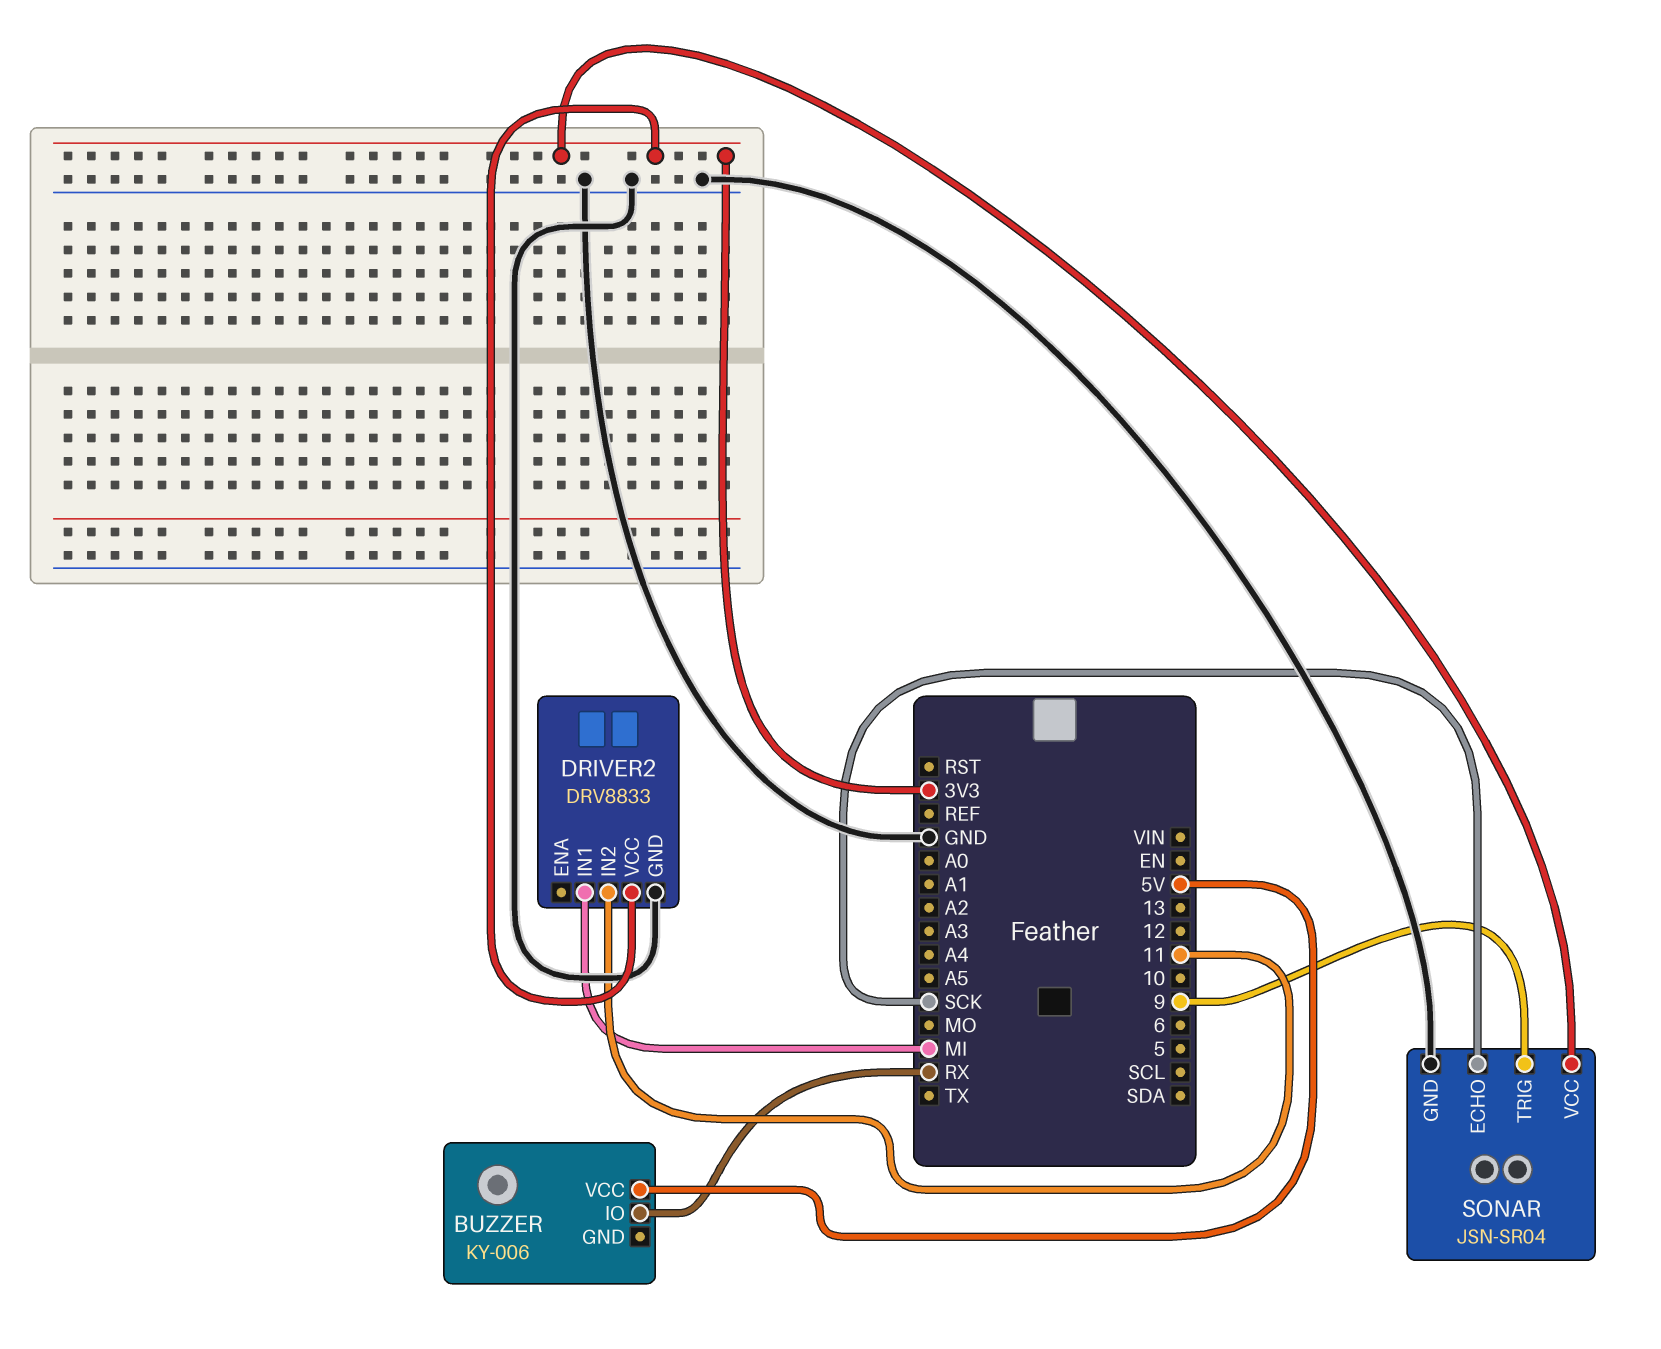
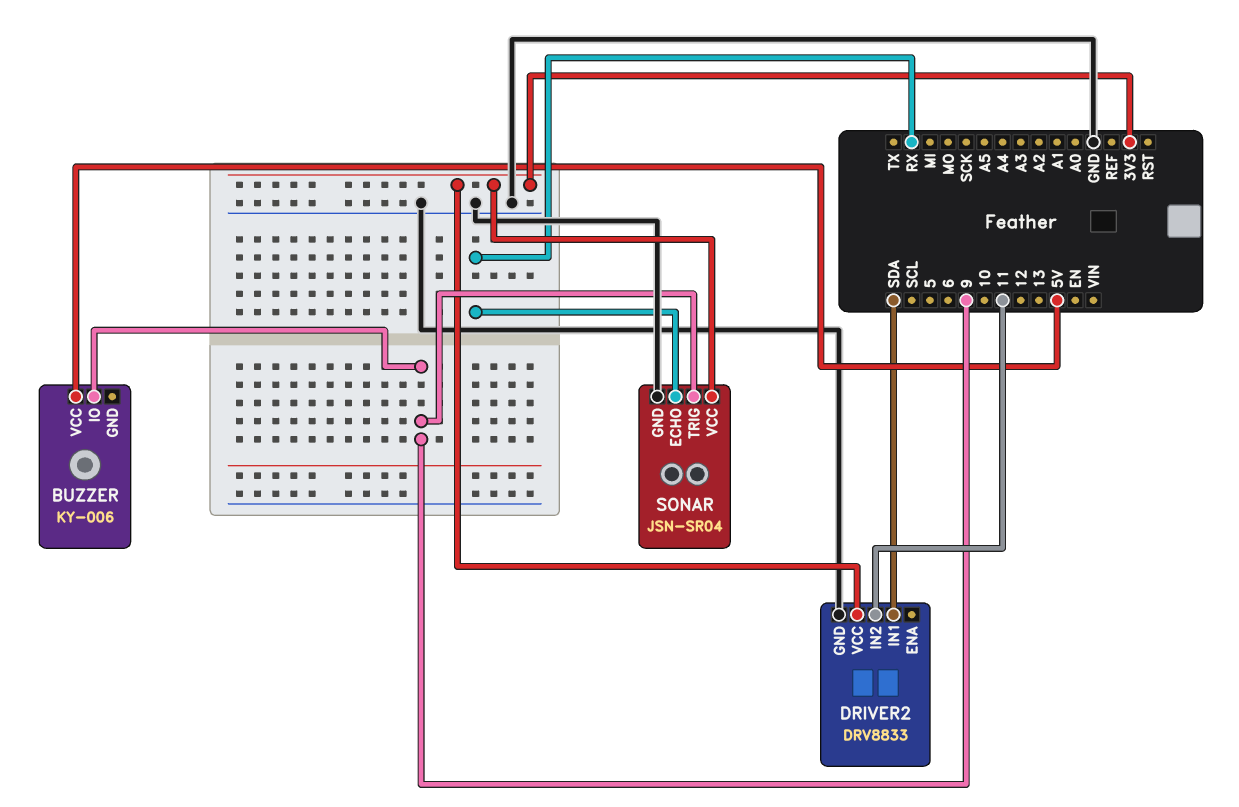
BUZZER pin IO: RX -> 9
DRIVER2 pin IN1: MI -> SDA
SONAR pin ECHO: SCK -> RX

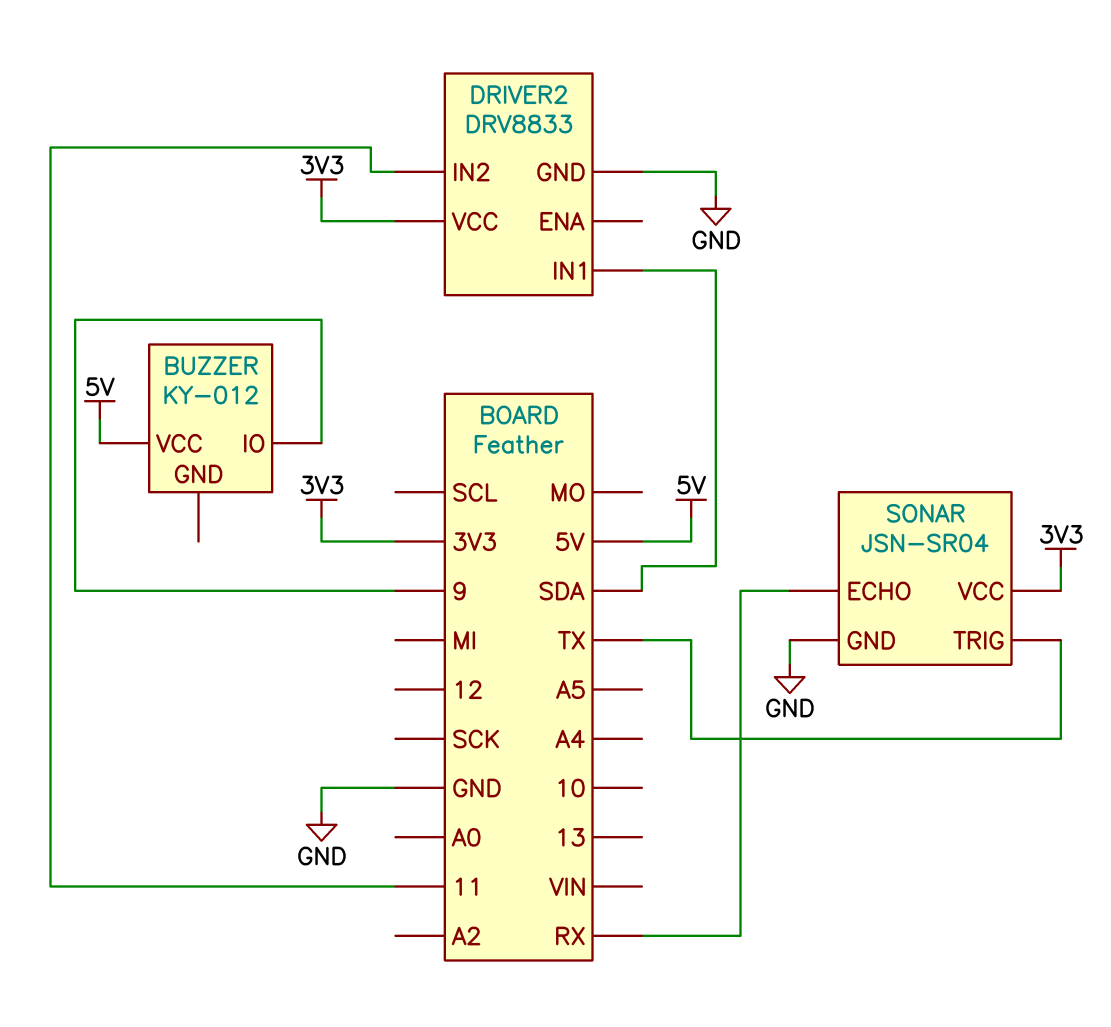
BUZZER: KY-006 -> KY-012
SONAR pin TRIG: 9 -> TX

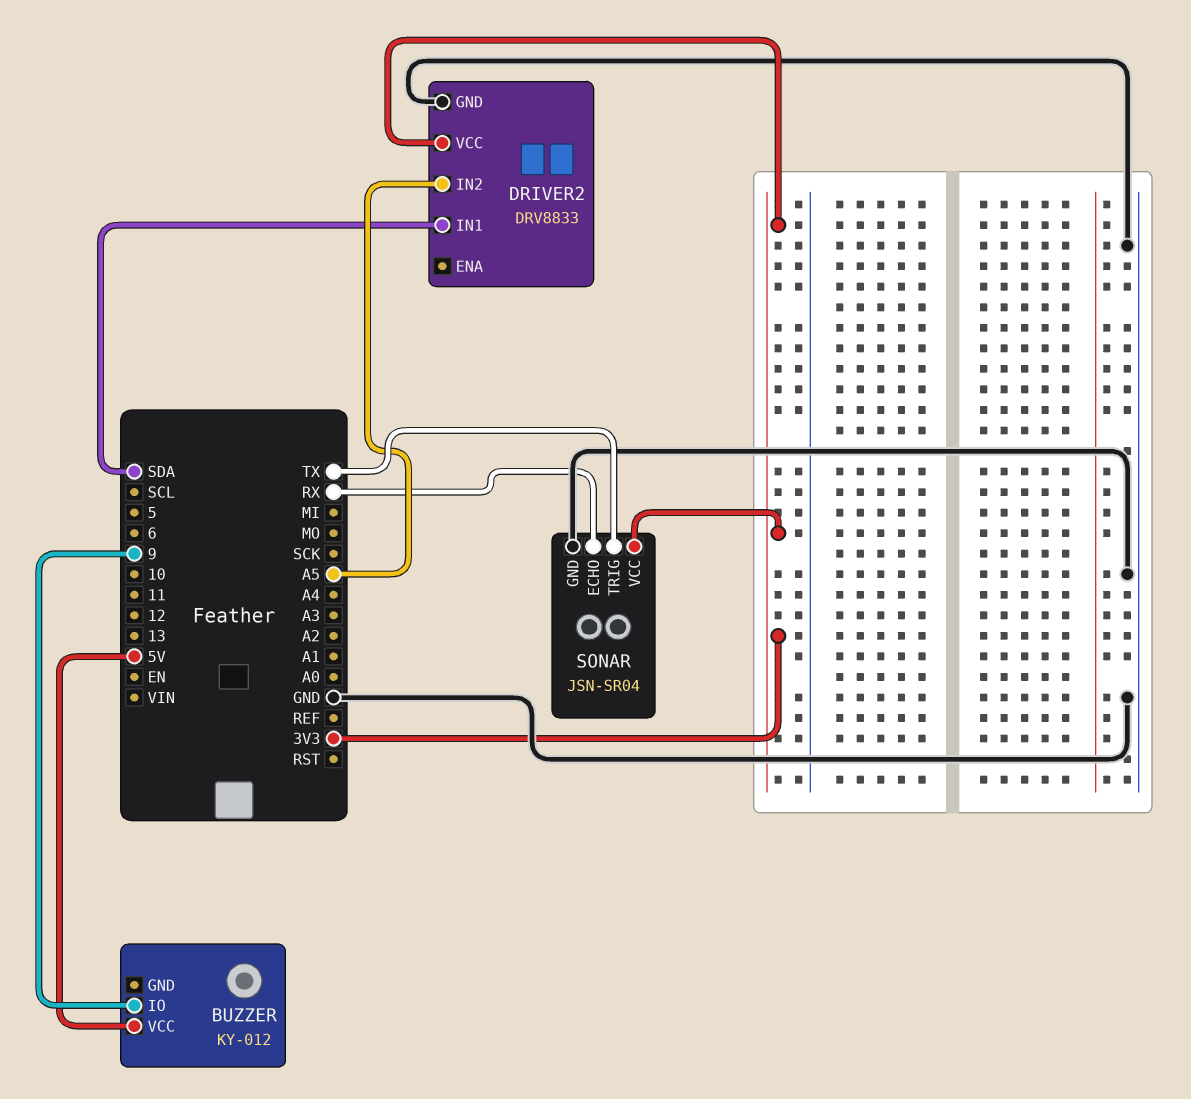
DRIVER2 pin IN2: 11 -> A5

